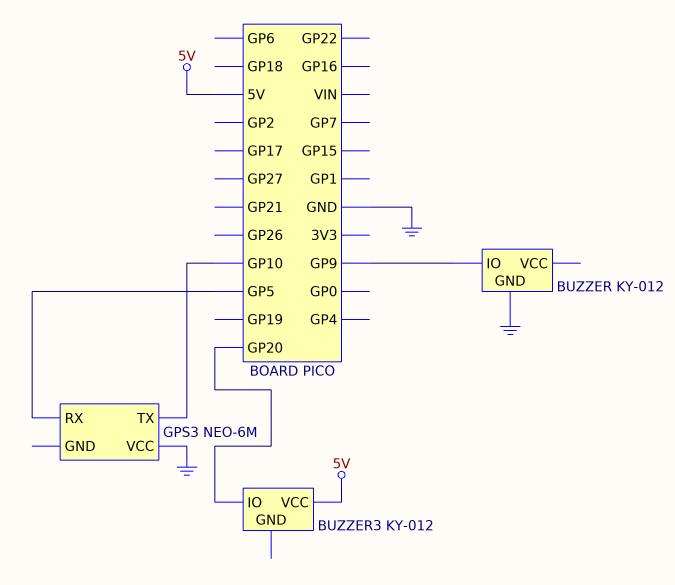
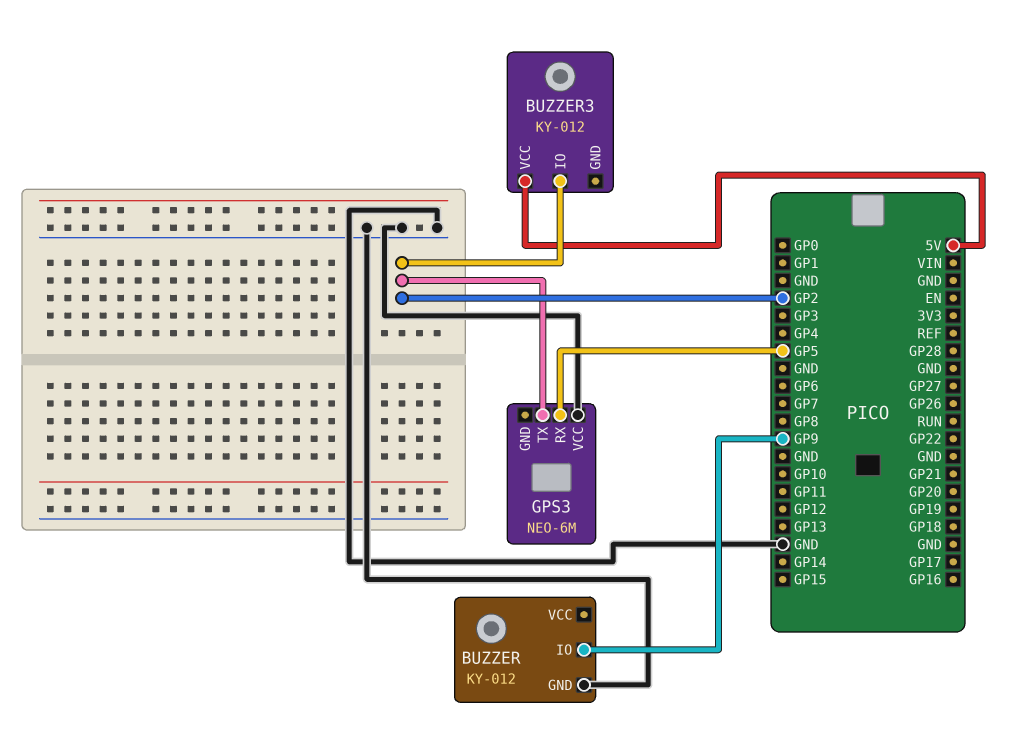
BUZZER3 pin IO: GP20 -> GP2
GPS3 pin TX: GP10 -> GP2

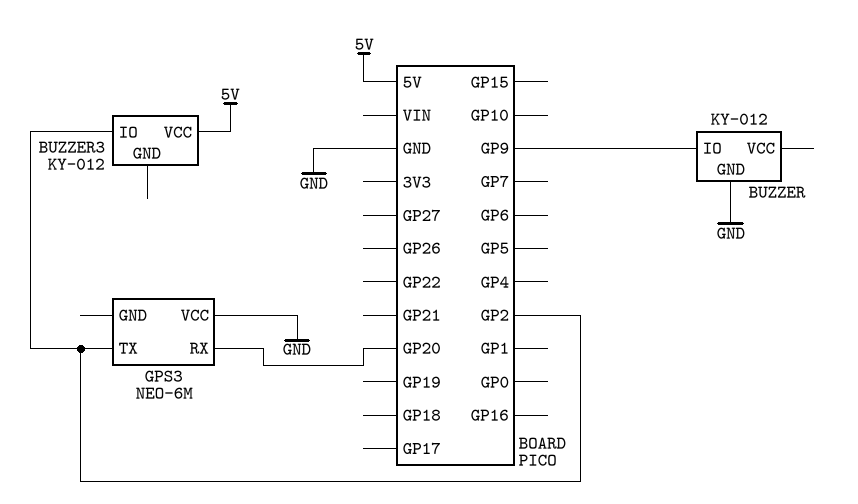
GPS3 pin RX: GP5 -> GP20

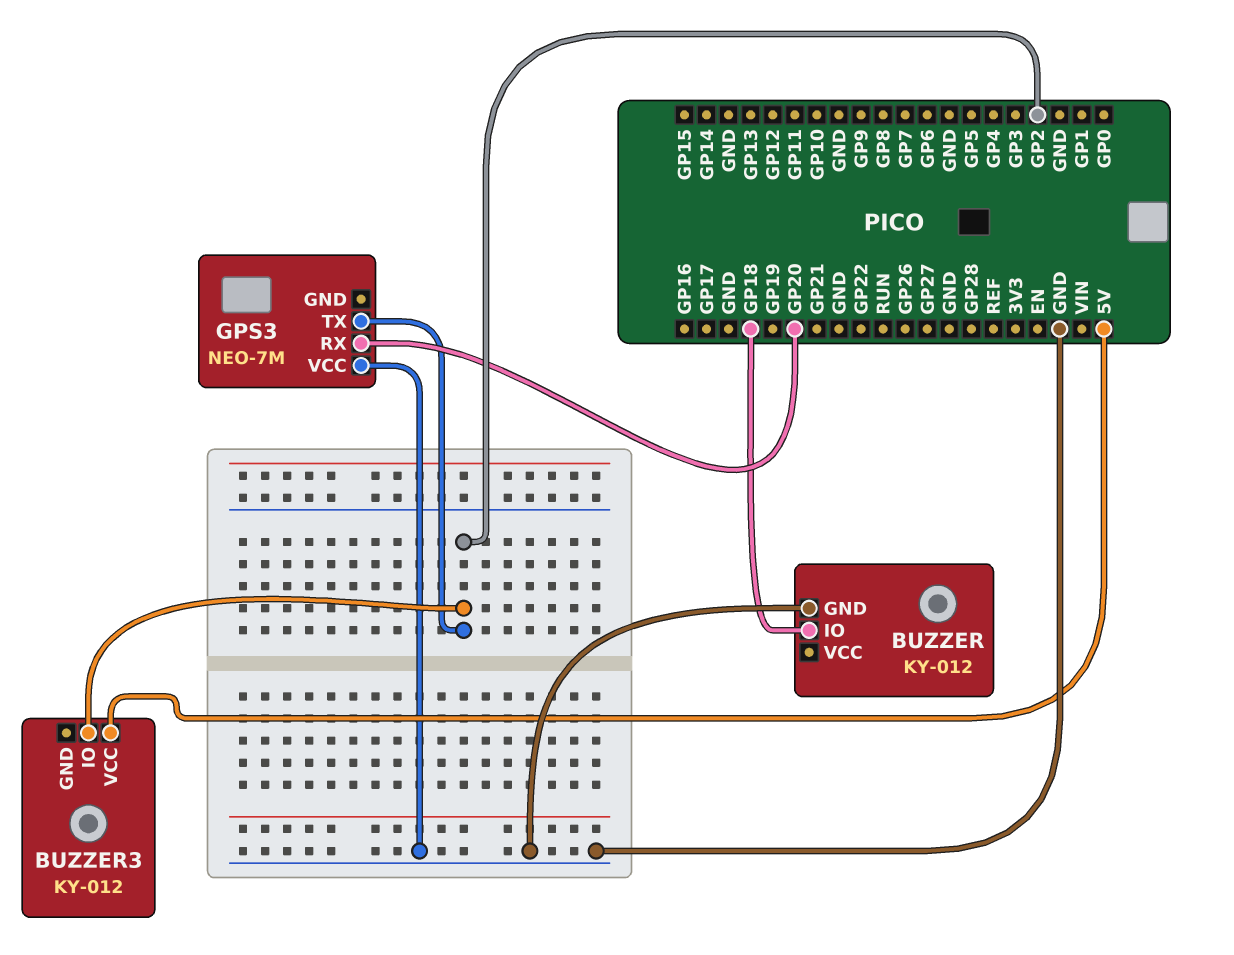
BUZZER pin IO: GP9 -> GP18
GPS3: NEO-6M -> NEO-7M

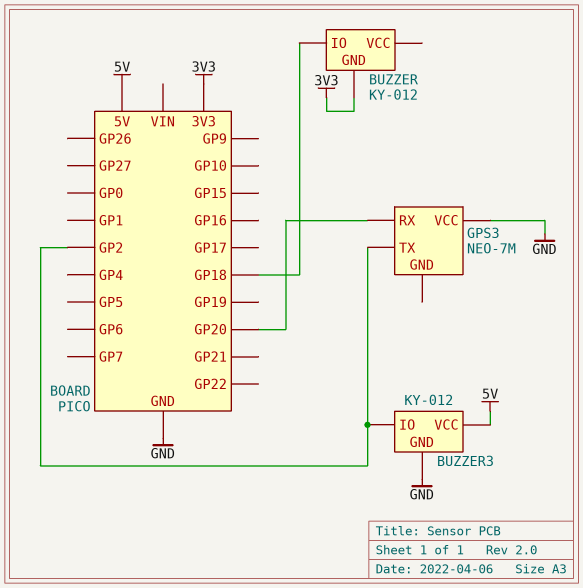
BUZZER pin GND: GND -> 3V3
BUZZER3 pin GND: none -> GND

